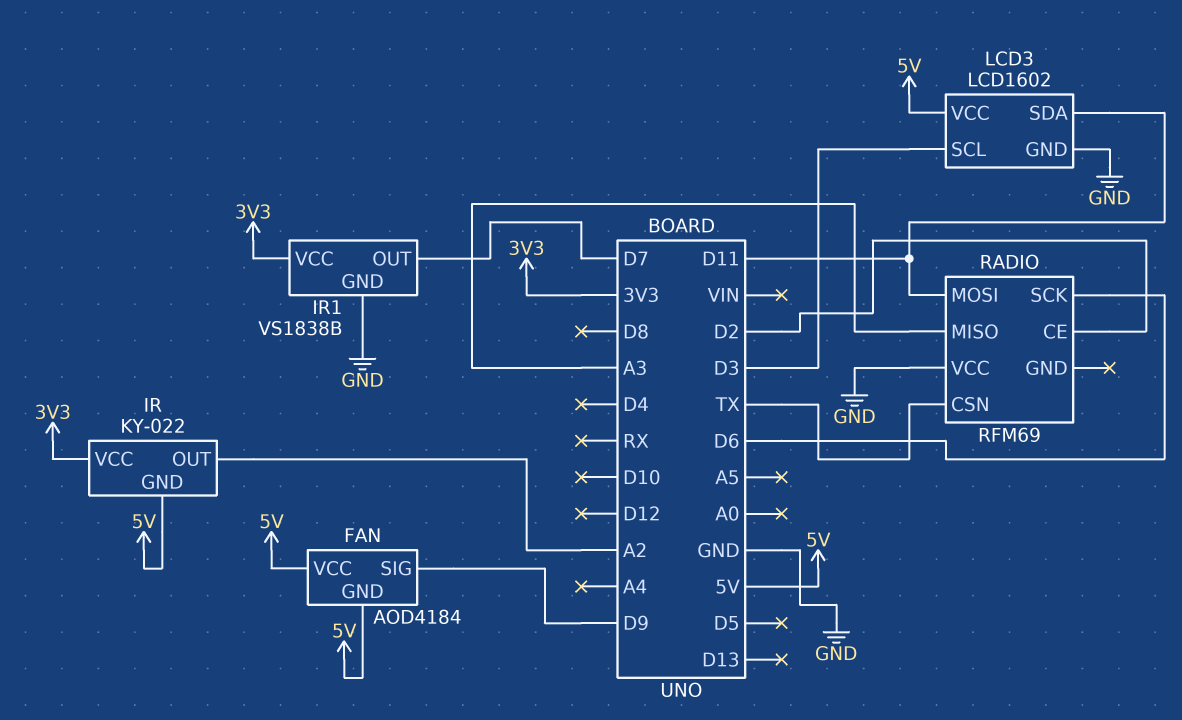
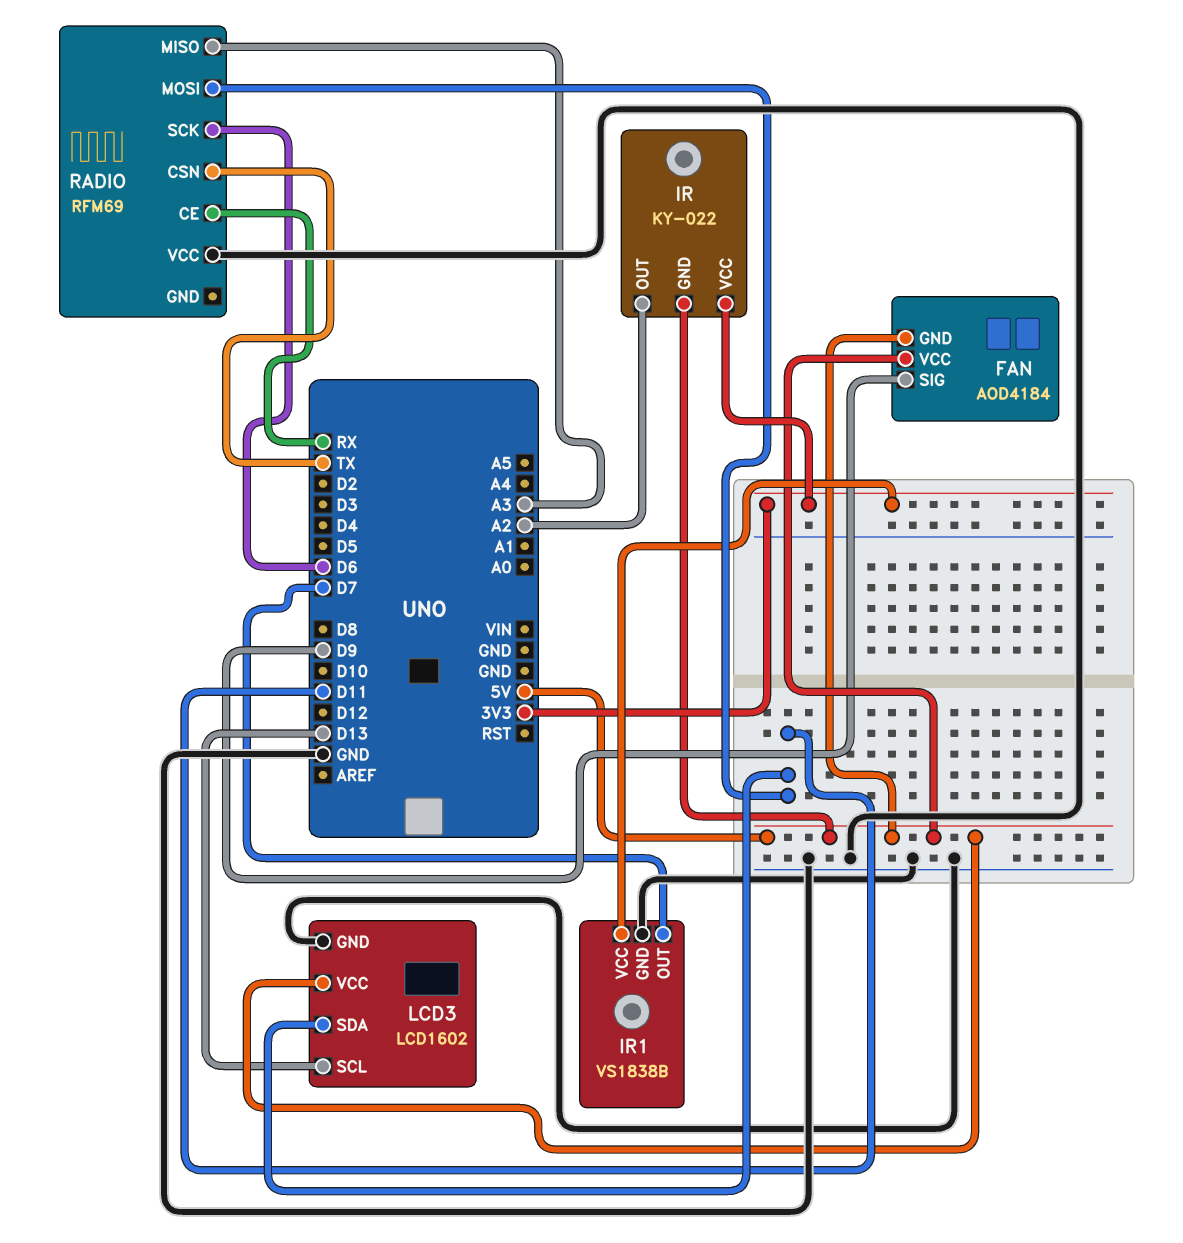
LCD3 pin SCL: D3 -> D13
RADIO pin CE: D2 -> RX

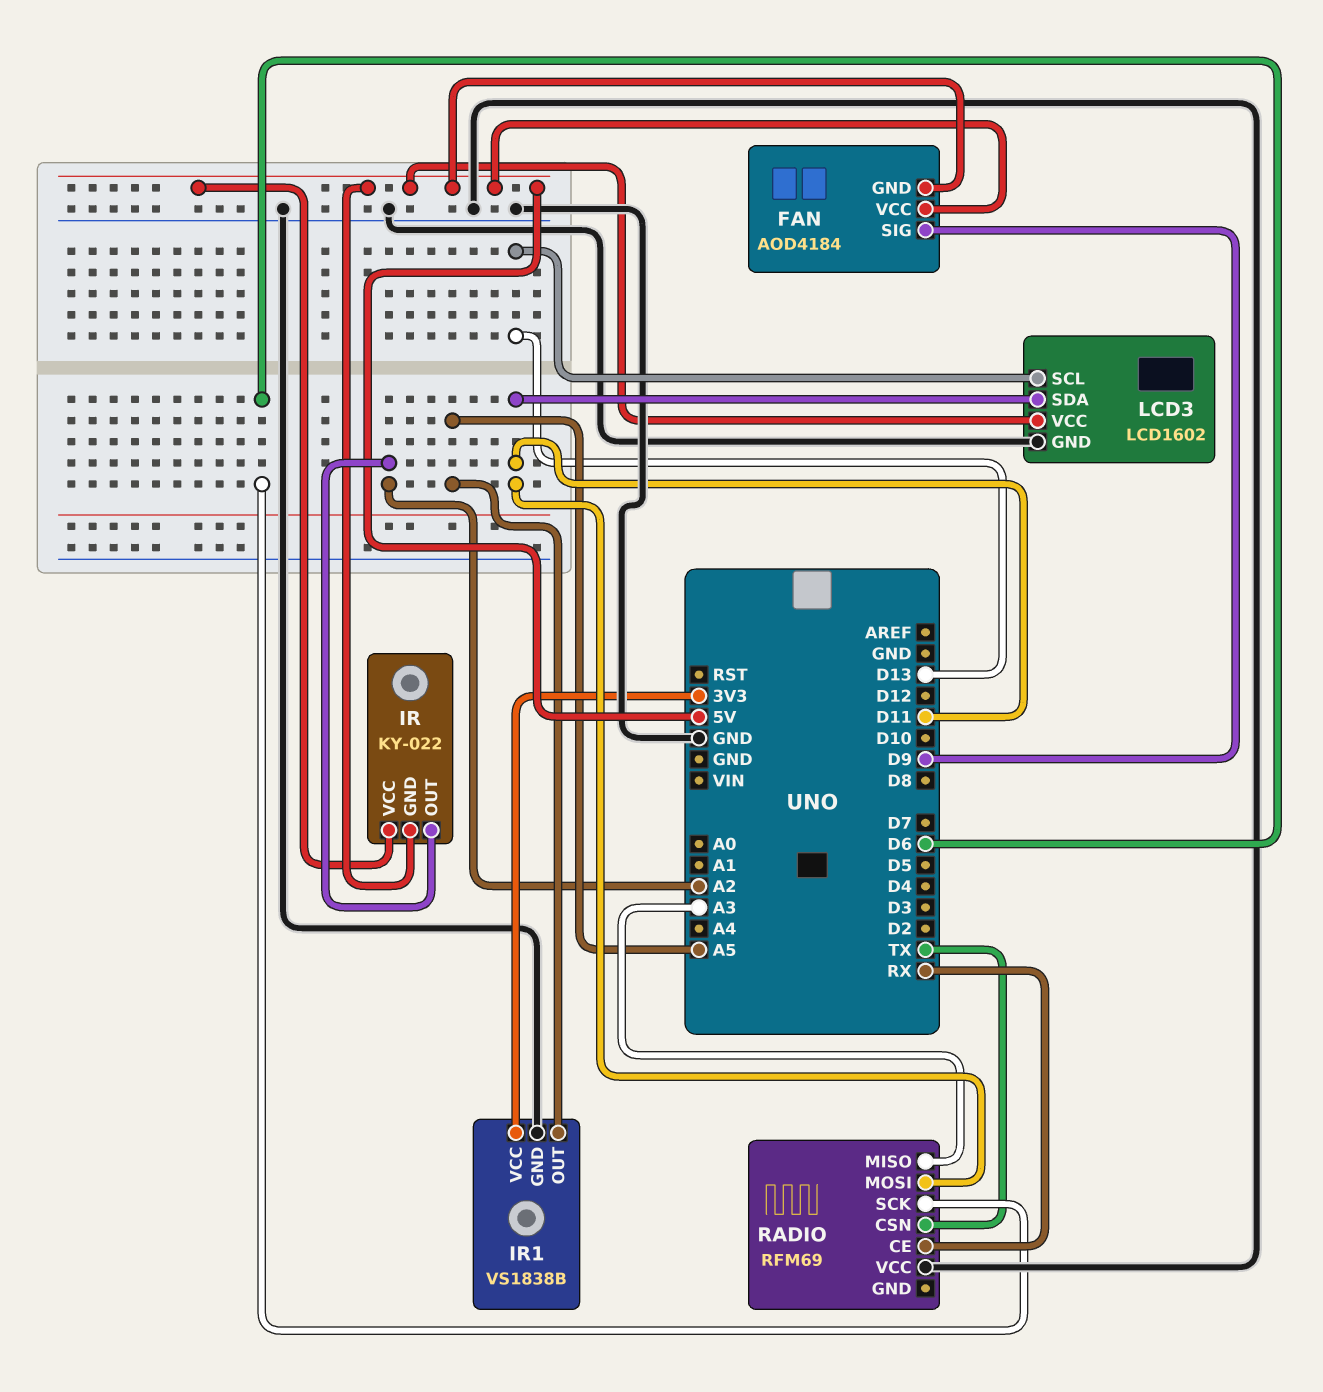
IR pin VCC: 3V3 -> 5V
IR1 pin OUT: D7 -> A5

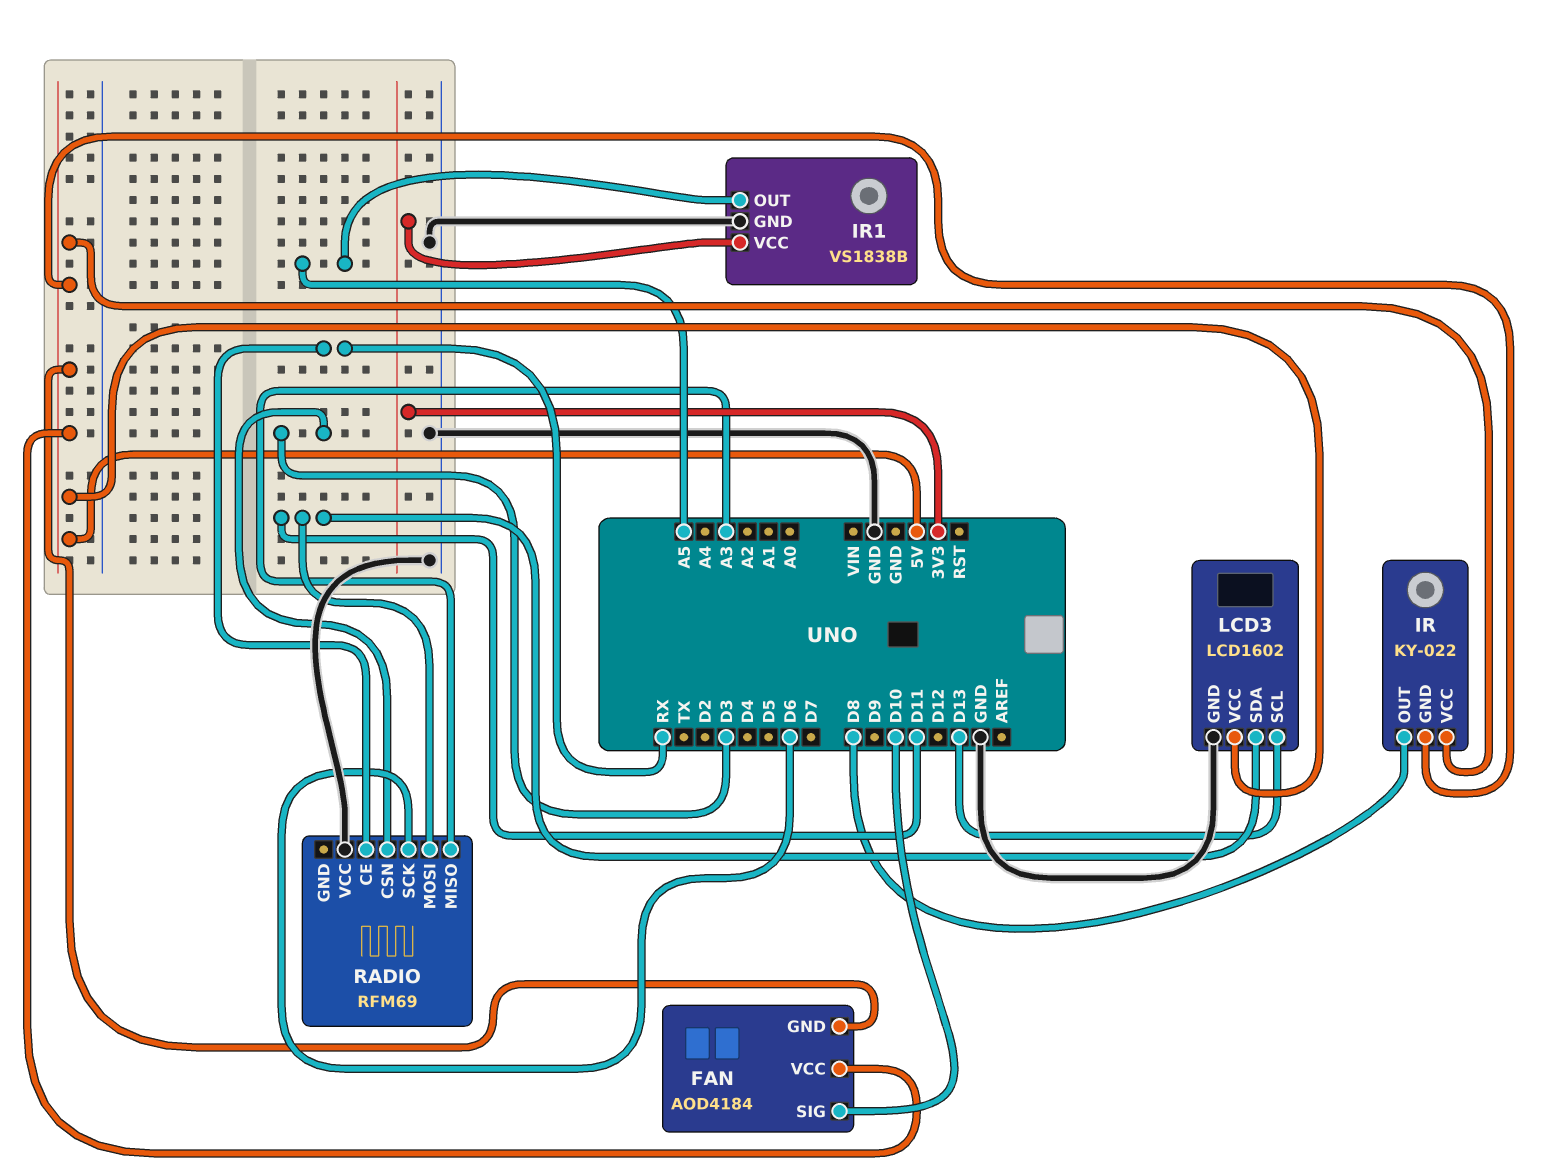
FAN pin SIG: D9 -> D10
IR pin OUT: A2 -> D8
RADIO pin CSN: TX -> D3

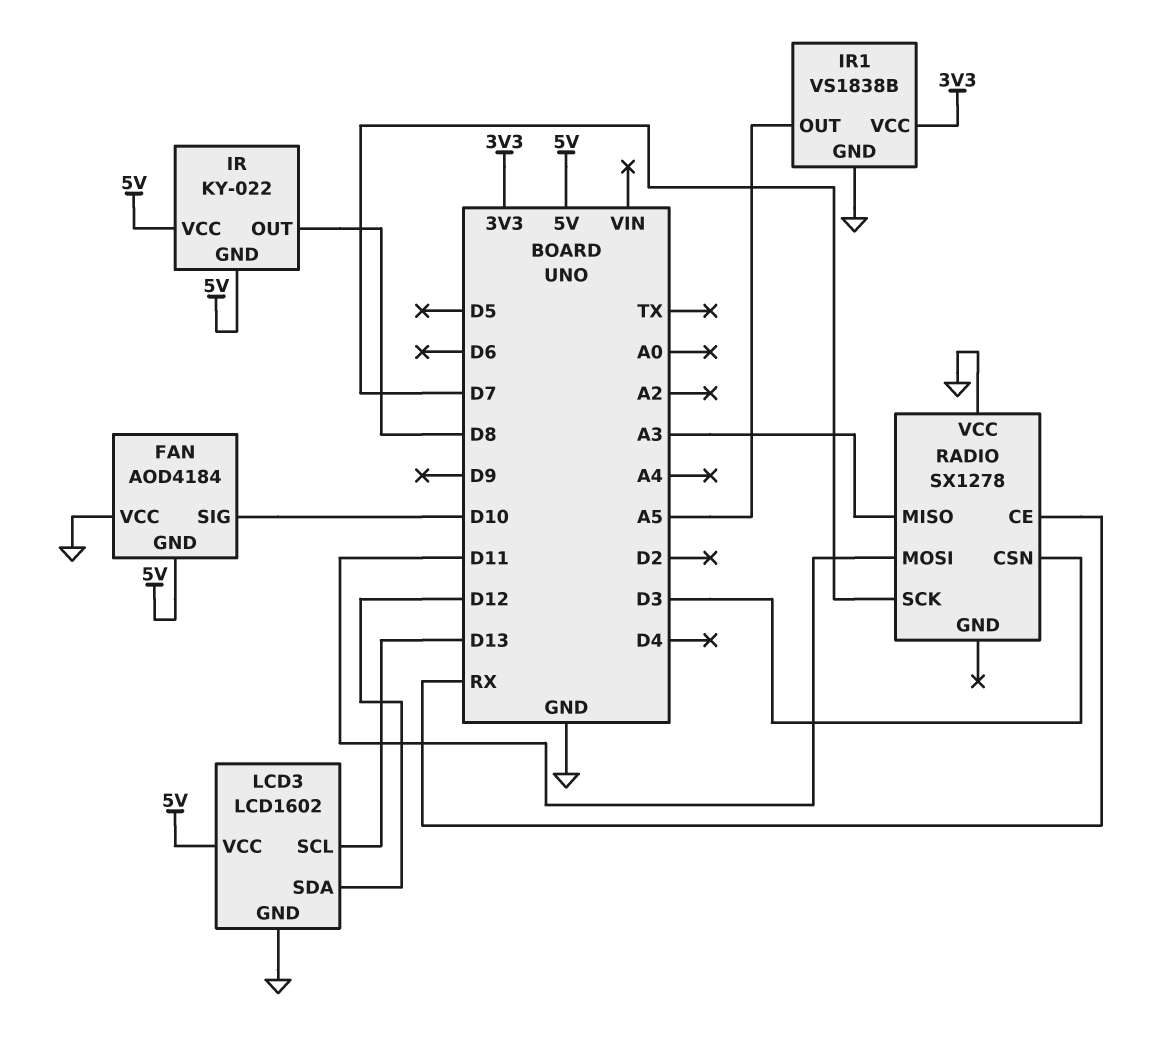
FAN pin VCC: 5V -> GND
LCD3 pin SDA: D11 -> D12
RADIO: RFM69 -> SX1278
RADIO pin SCK: D6 -> D7

